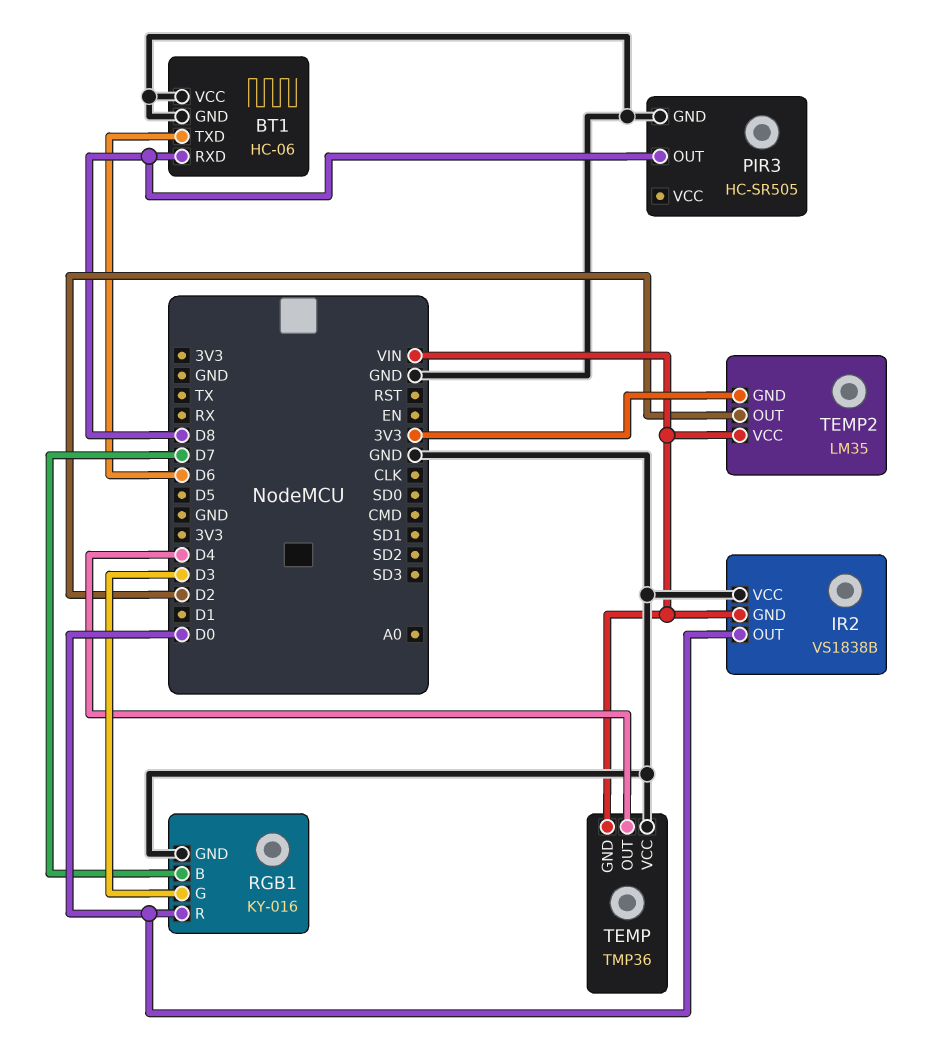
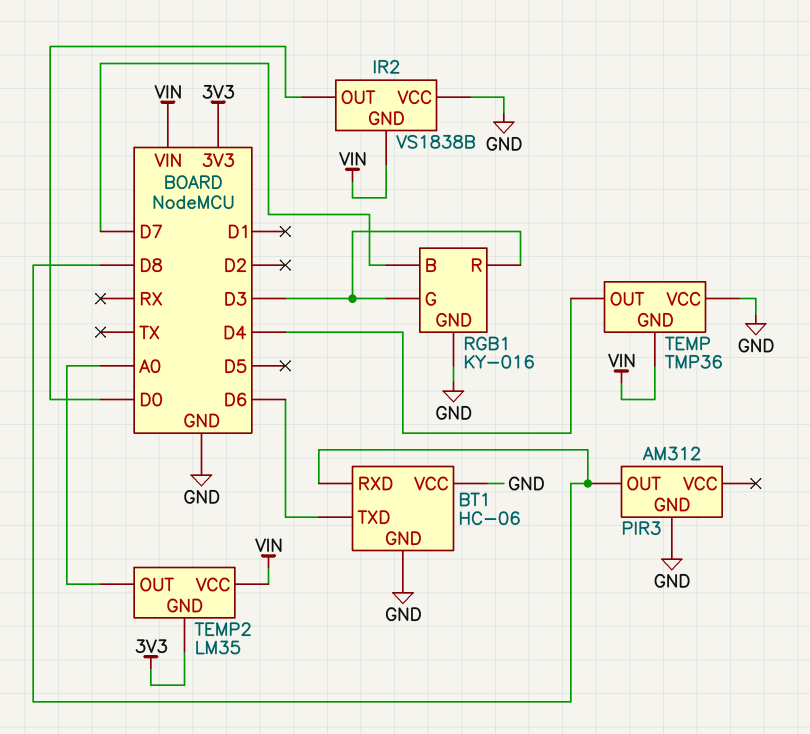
PIR3: HC-SR505 -> AM312
RGB1 pin R: D0 -> D3
TEMP2 pin OUT: D2 -> A0

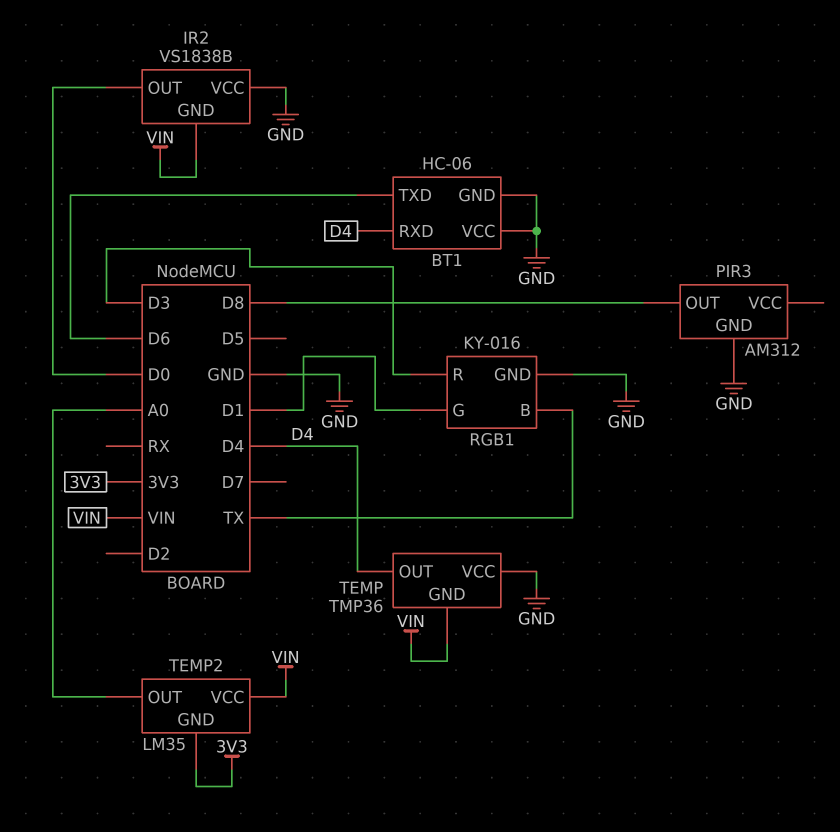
BT1 pin RXD: D8 -> D4
RGB1 pin B: D7 -> TX
RGB1 pin G: D3 -> D1

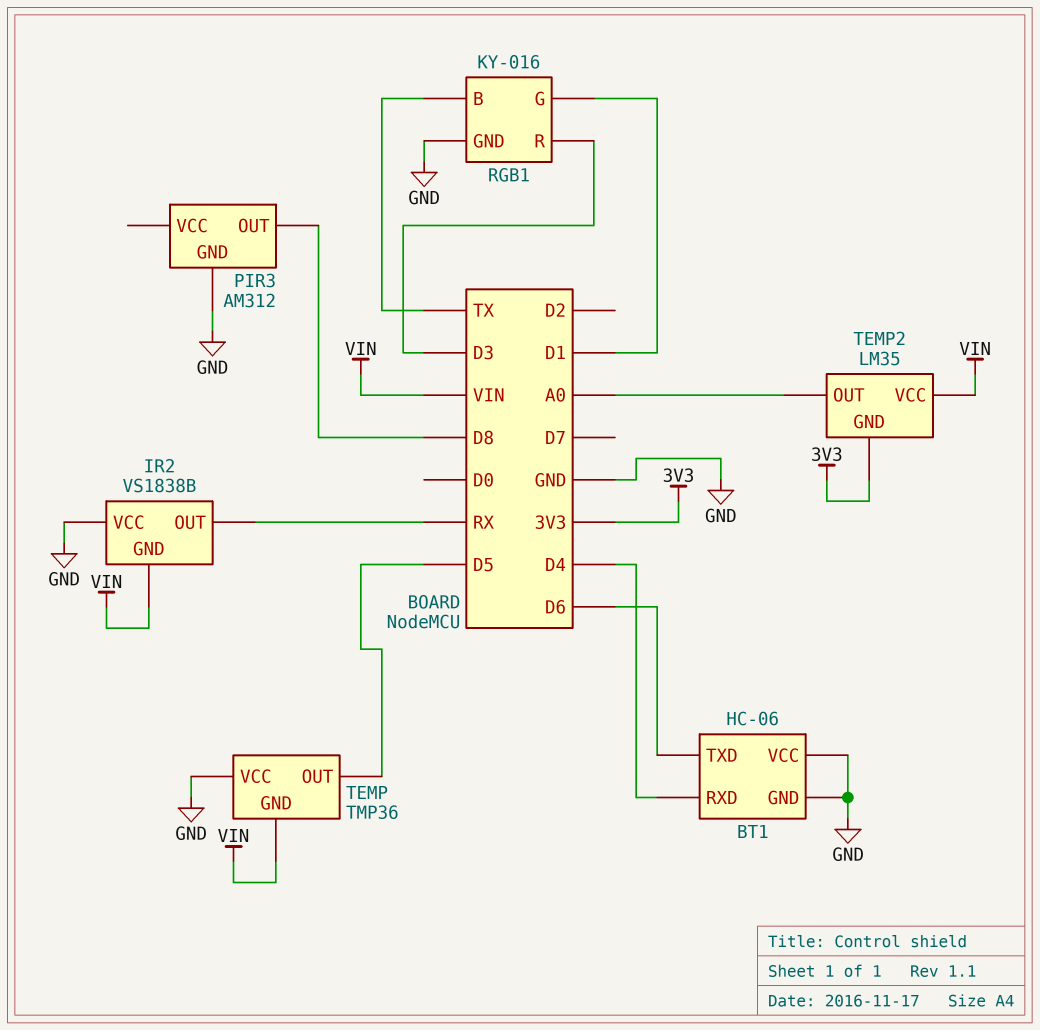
IR2 pin OUT: D0 -> RX
TEMP pin OUT: D4 -> D5

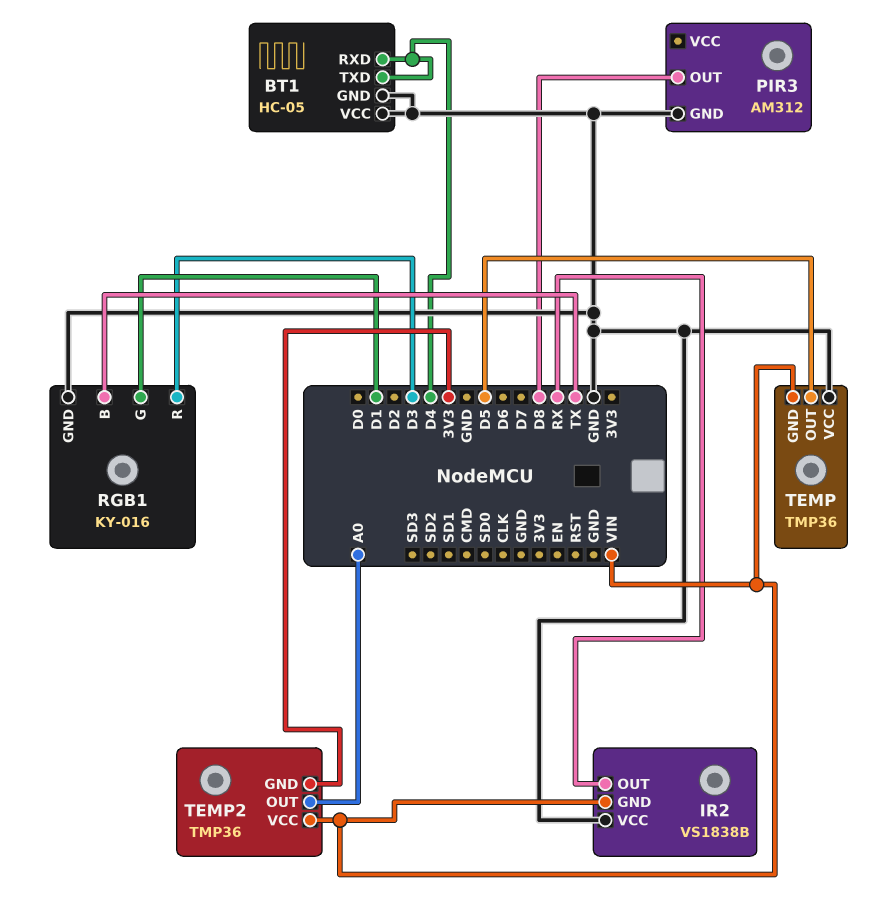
BT1: HC-06 -> HC-05
BT1 pin TXD: D6 -> D4
TEMP2: LM35 -> TMP36

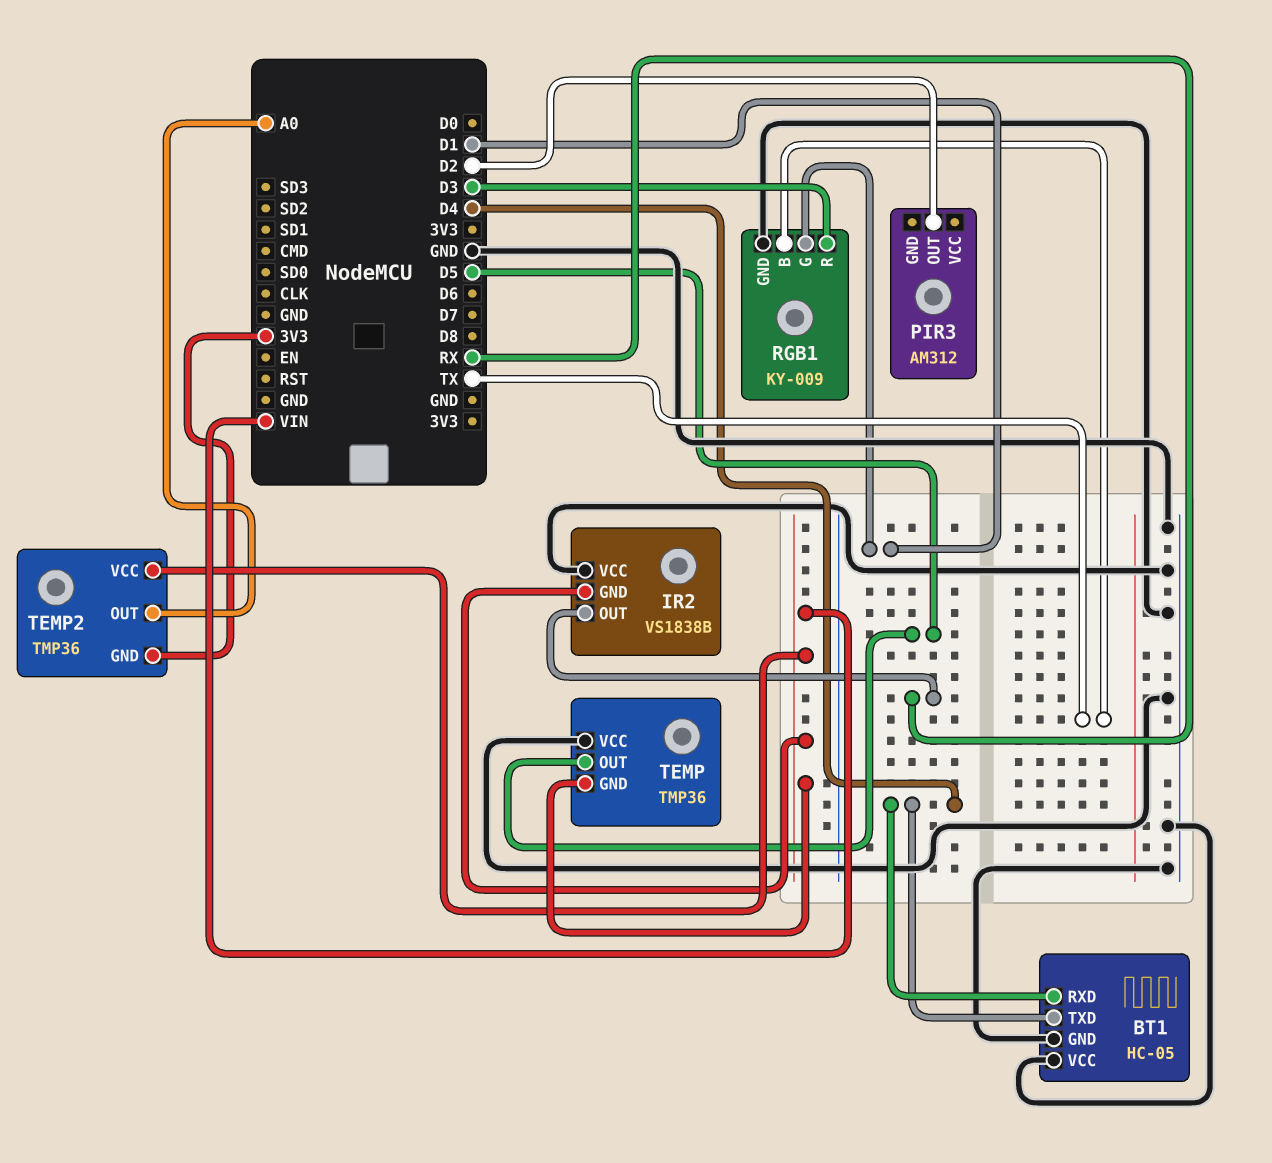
PIR3 pin GND: GND -> none
PIR3 pin OUT: D8 -> D2
RGB1: KY-016 -> KY-009

